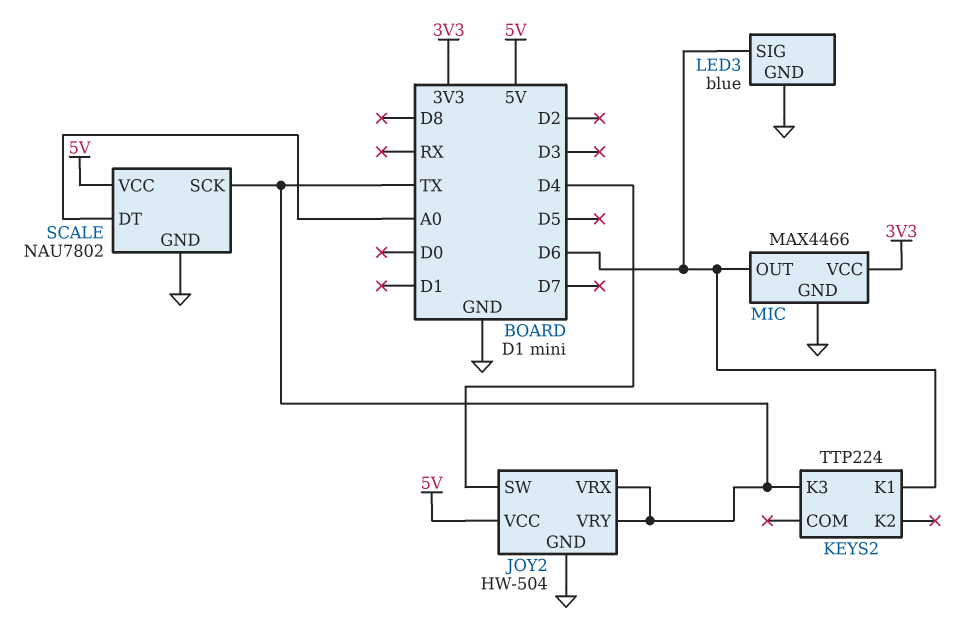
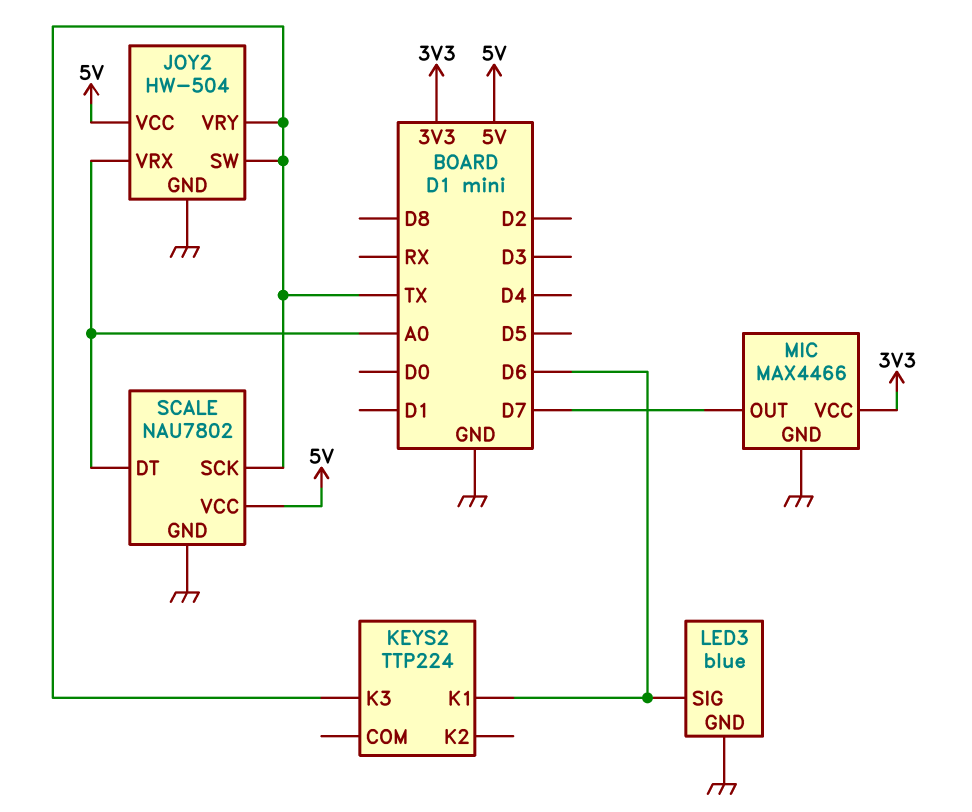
JOY2 pin SW: D4 -> TX
JOY2 pin VRX: TX -> A0
MIC pin OUT: D6 -> D7

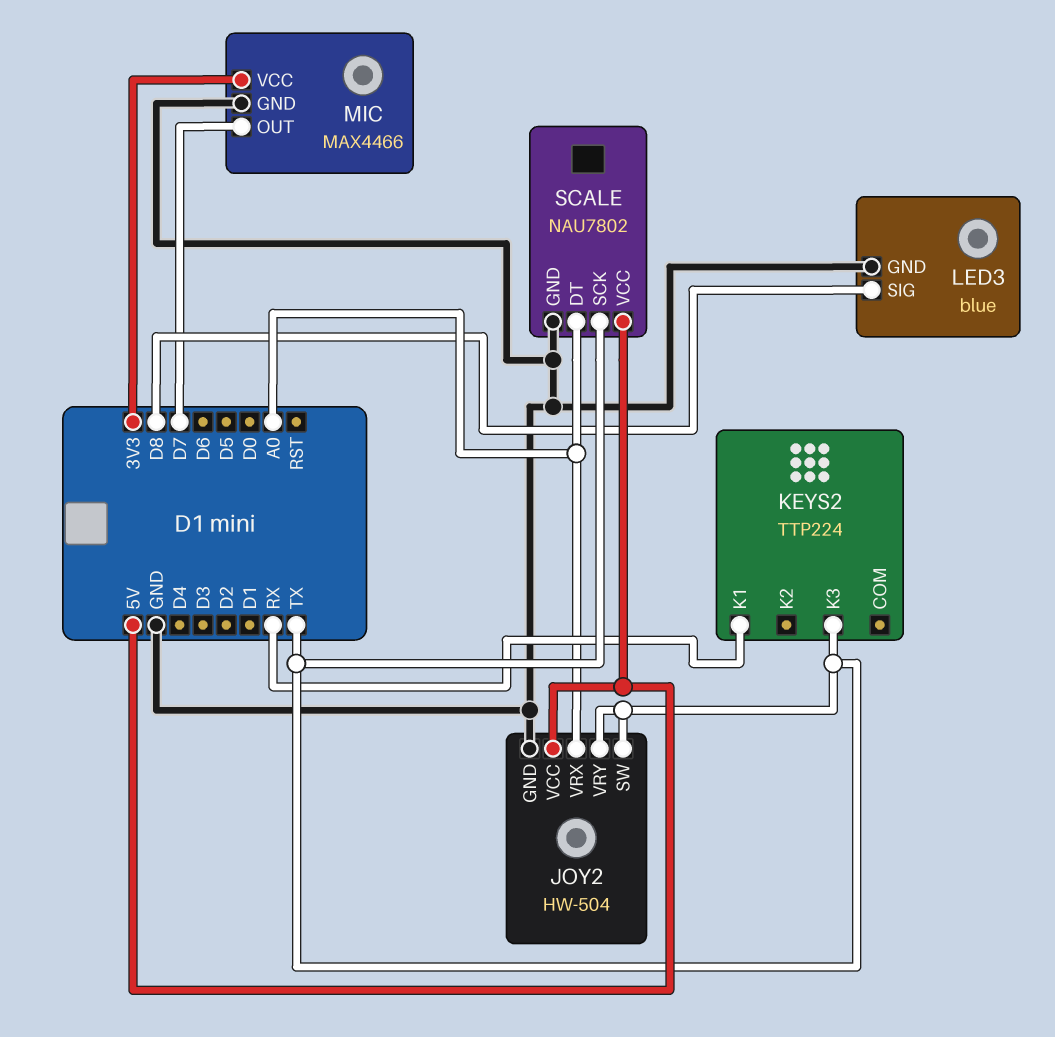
KEYS2 pin K1: D6 -> RX
LED3 pin SIG: D6 -> D8

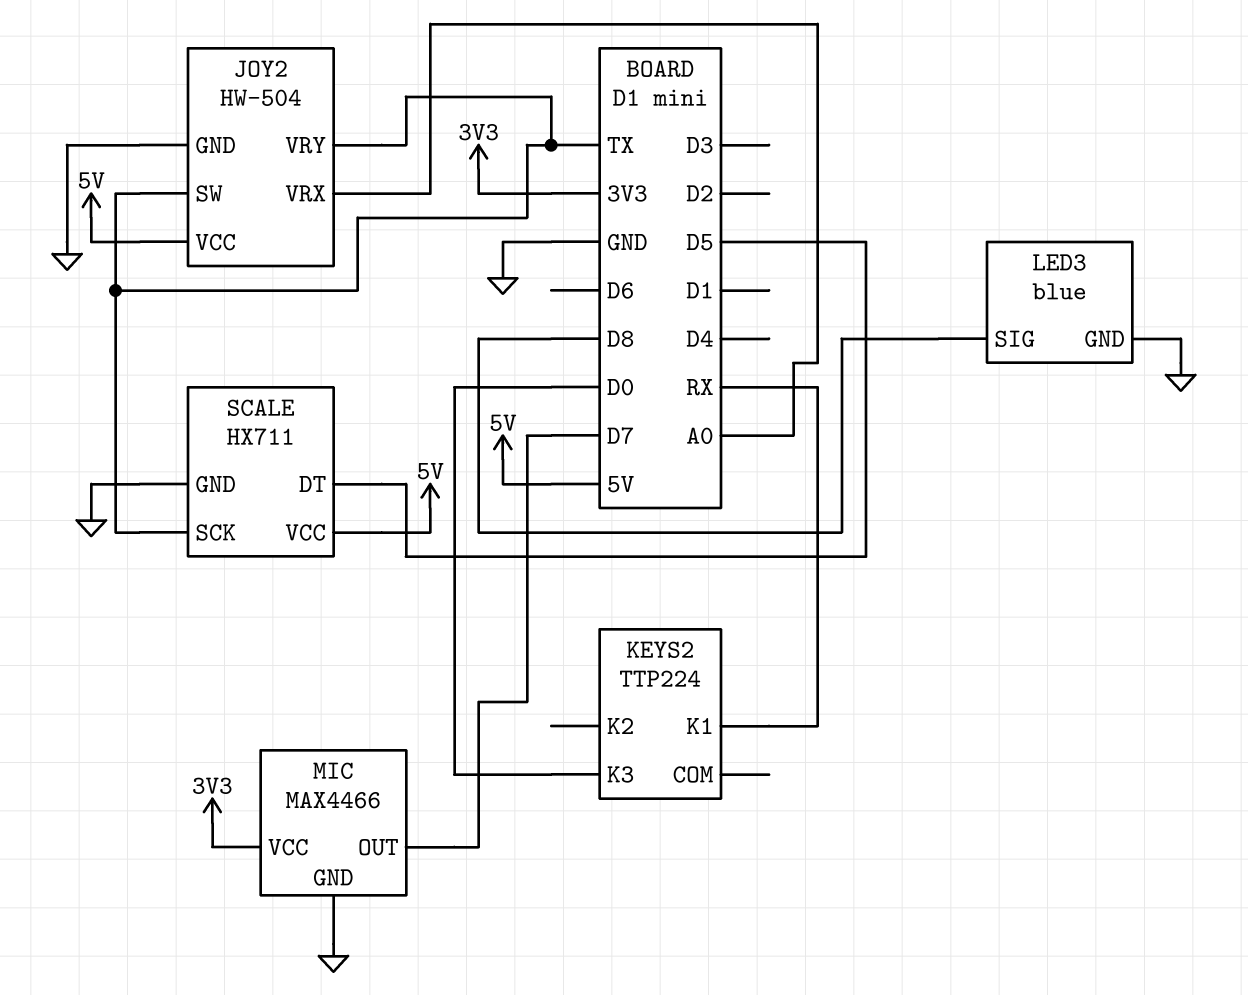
KEYS2 pin K3: TX -> D0
SCALE: NAU7802 -> HX711
SCALE pin DT: A0 -> D5

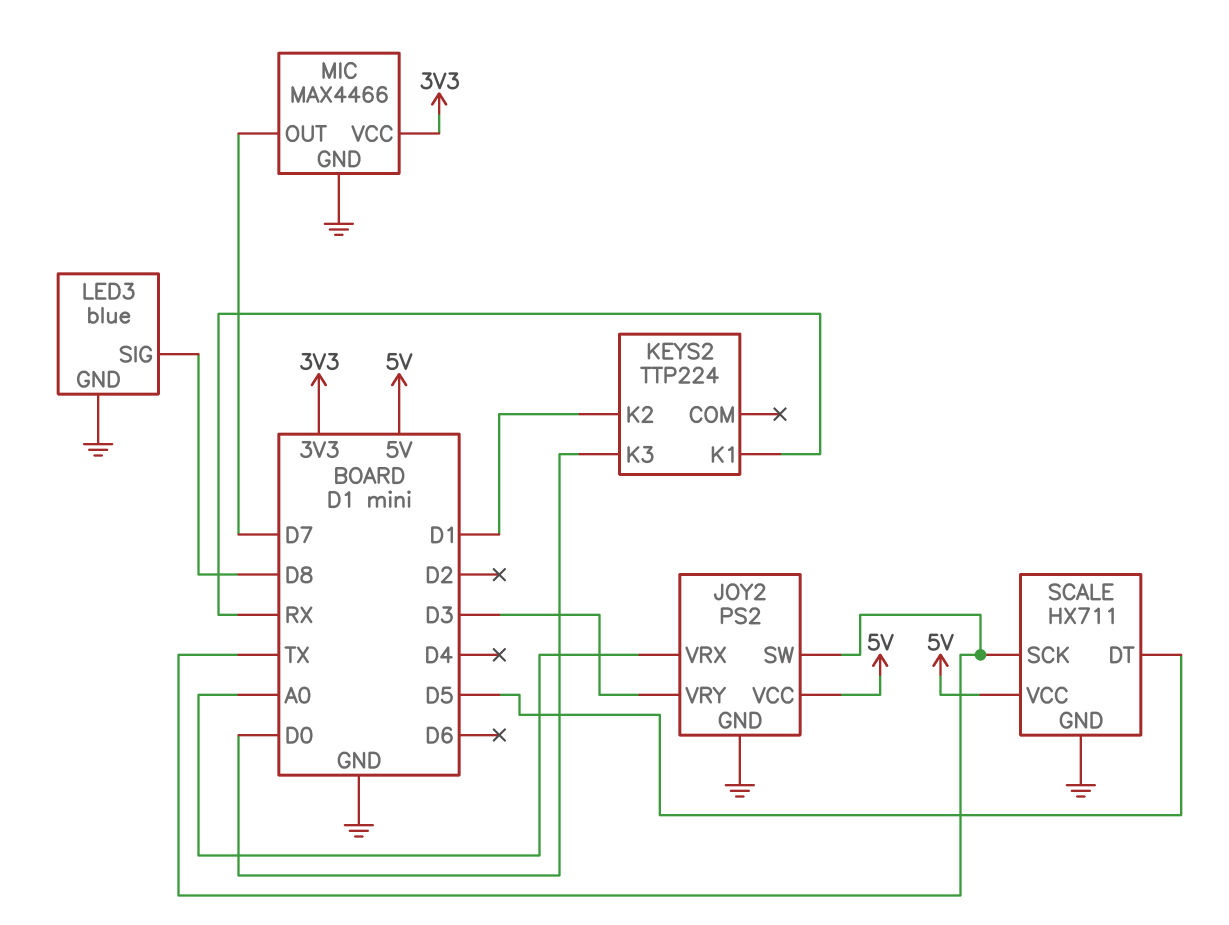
JOY2: HW-504 -> PS2
JOY2 pin VRY: TX -> D3
KEYS2 pin K2: none -> D1

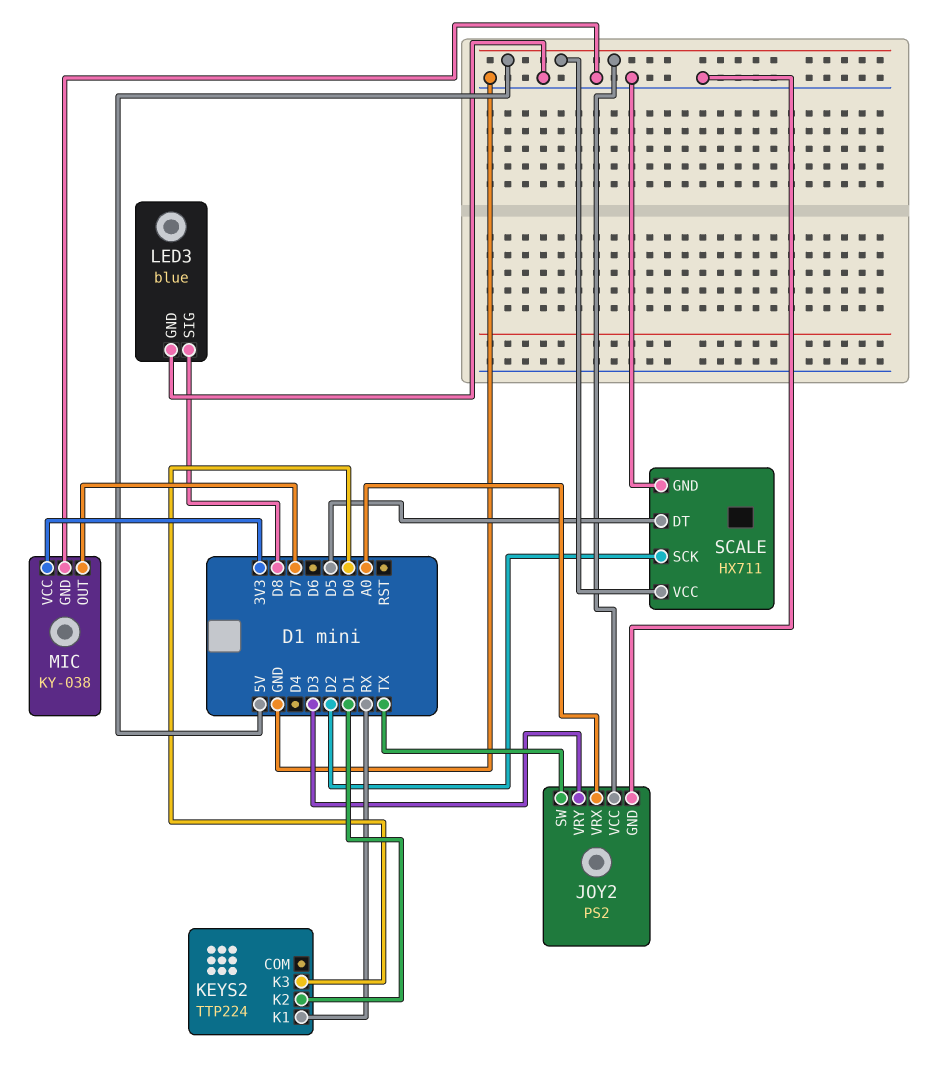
MIC: MAX4466 -> KY-038
SCALE pin SCK: TX -> D2

